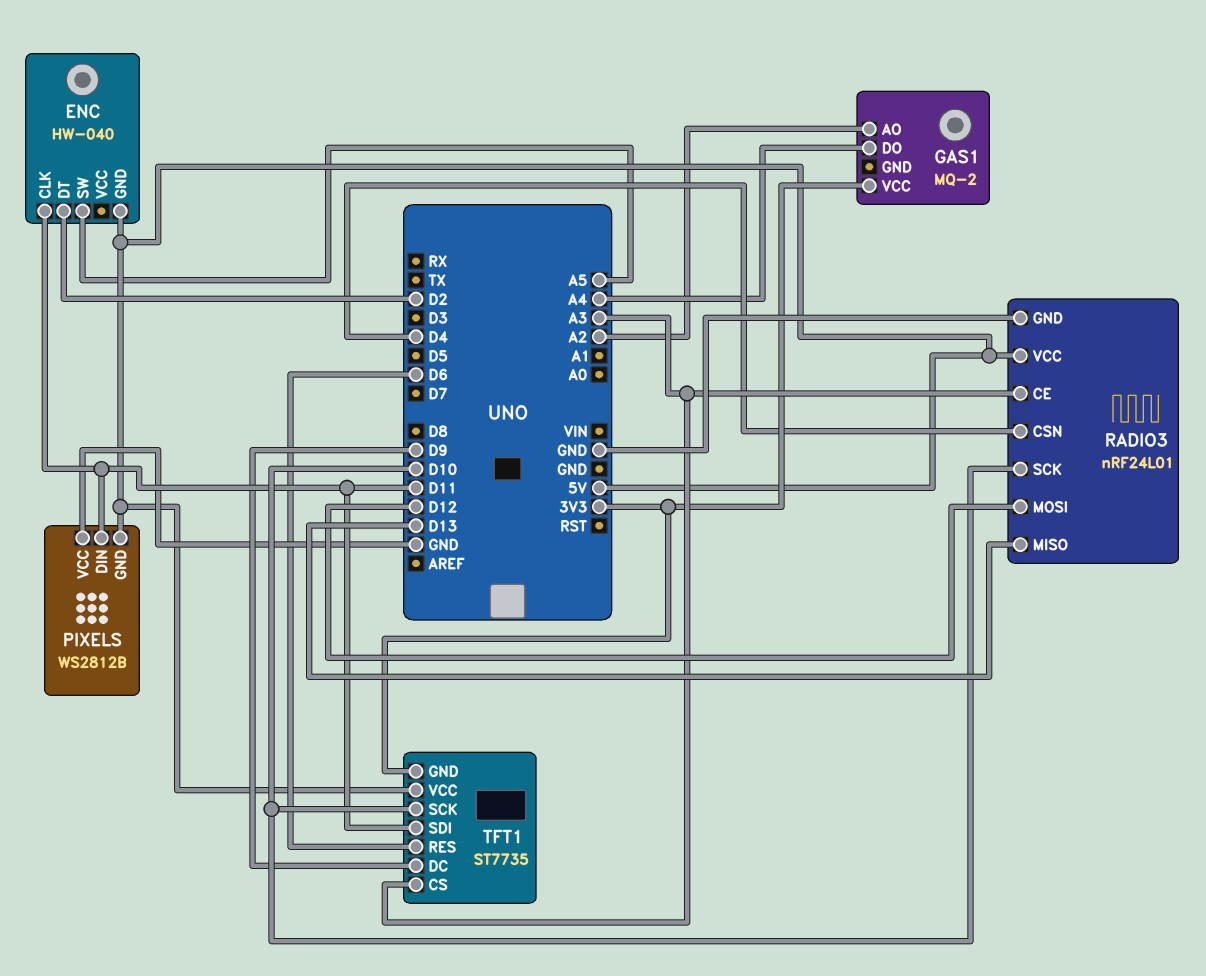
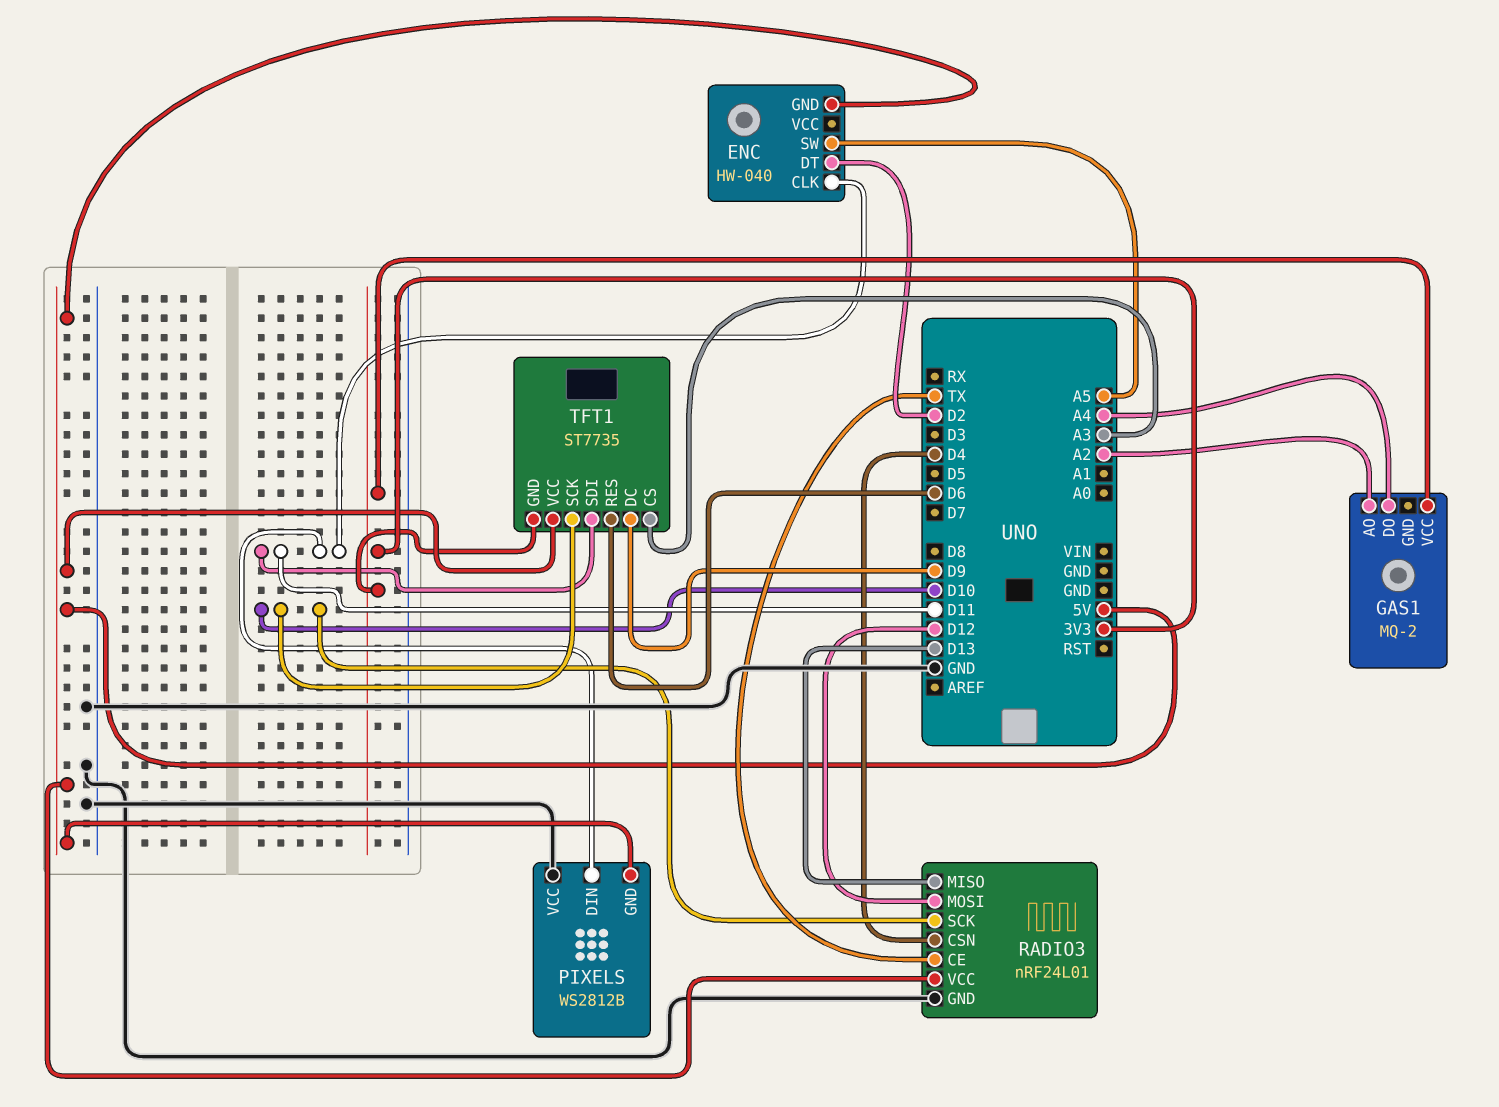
RADIO3 pin CE: A3 -> TX

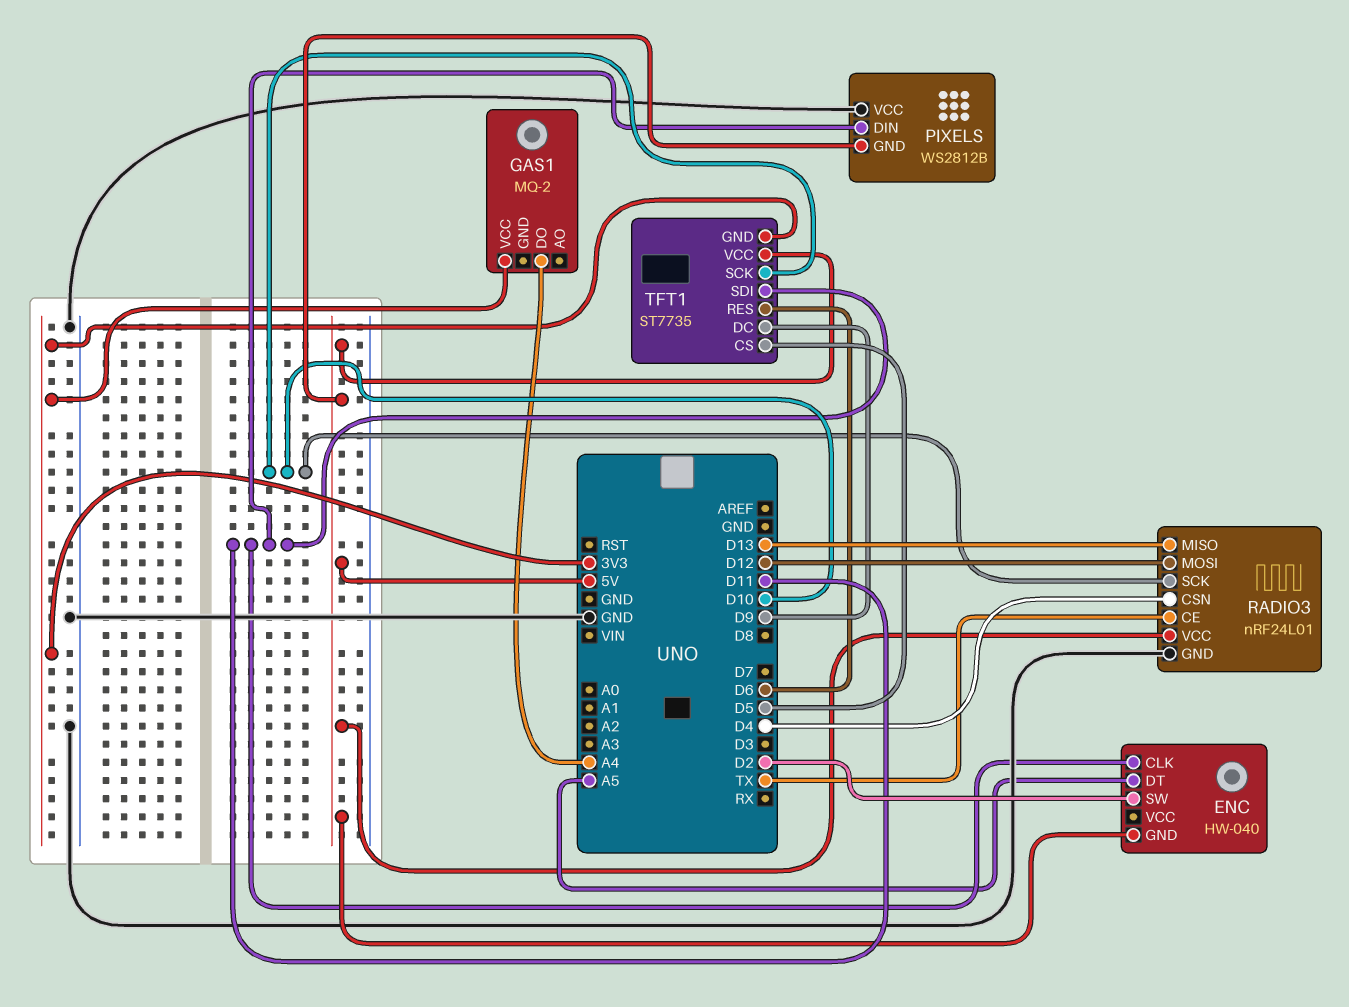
ENC pin DT: D2 -> A5
ENC pin SW: A5 -> D2
GAS1 pin AO: A2 -> none
TFT1 pin CS: A3 -> D5

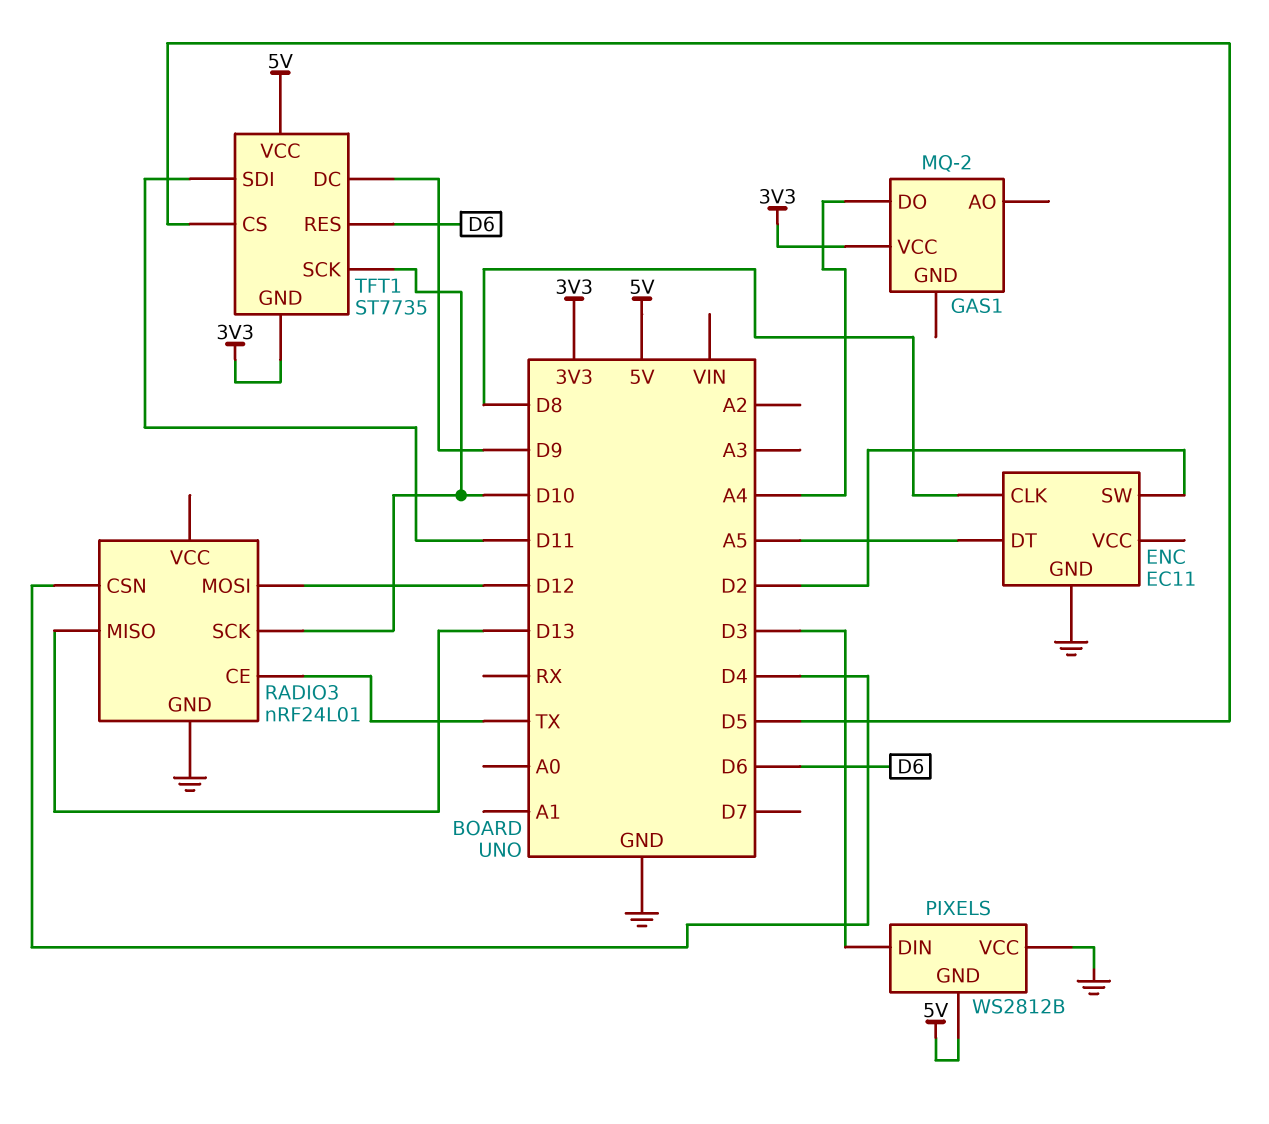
ENC: HW-040 -> EC11
ENC pin CLK: D11 -> D8
ENC pin GND: 5V -> GND
PIXELS pin DIN: D11 -> D3
RADIO3 pin VCC: 5V -> none

